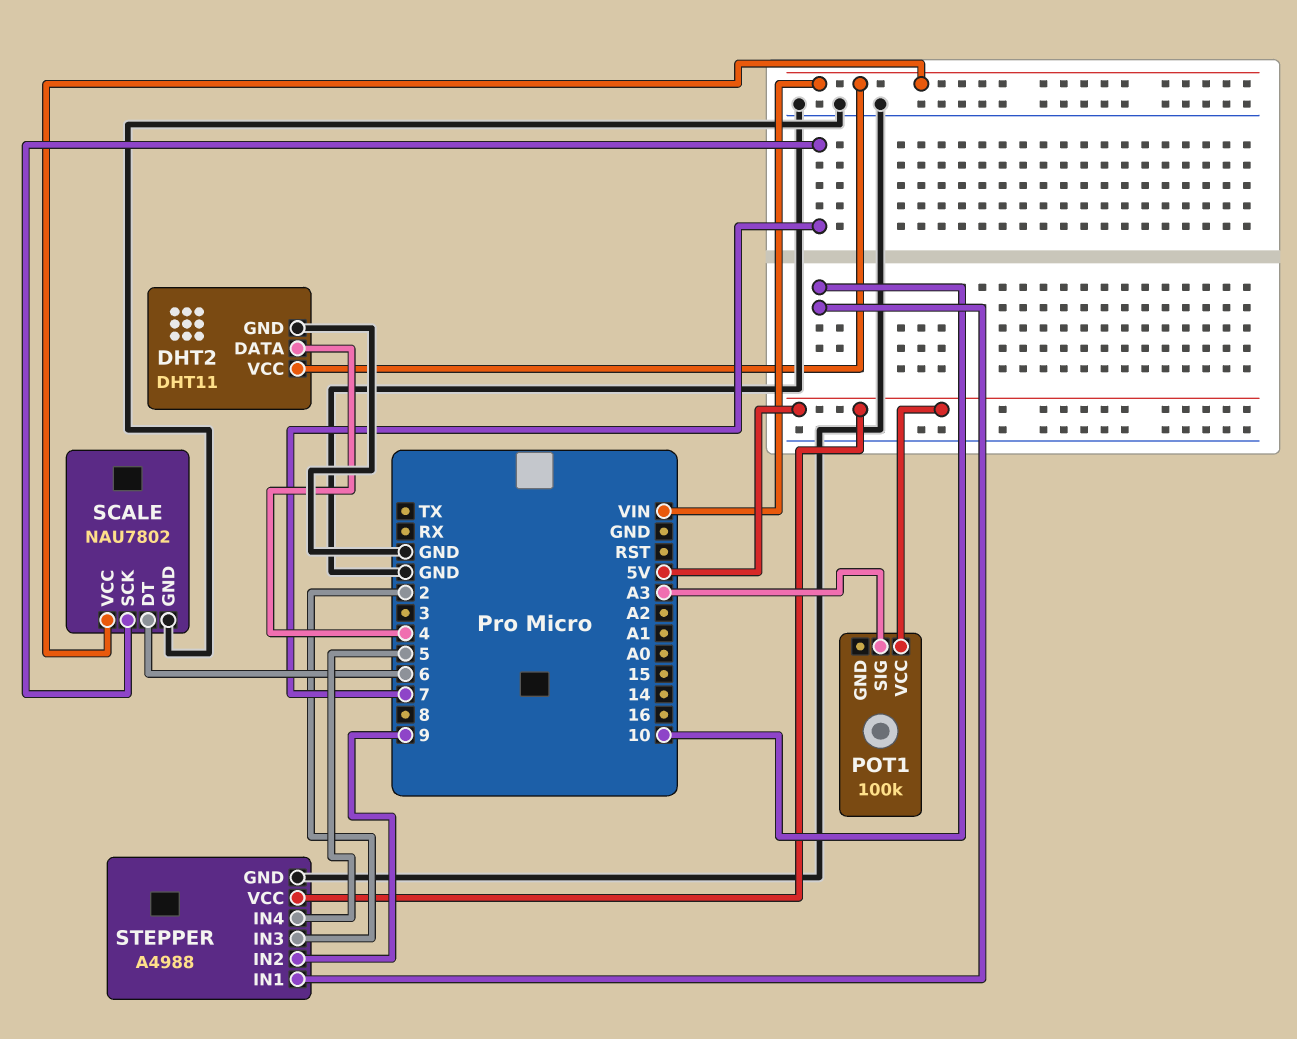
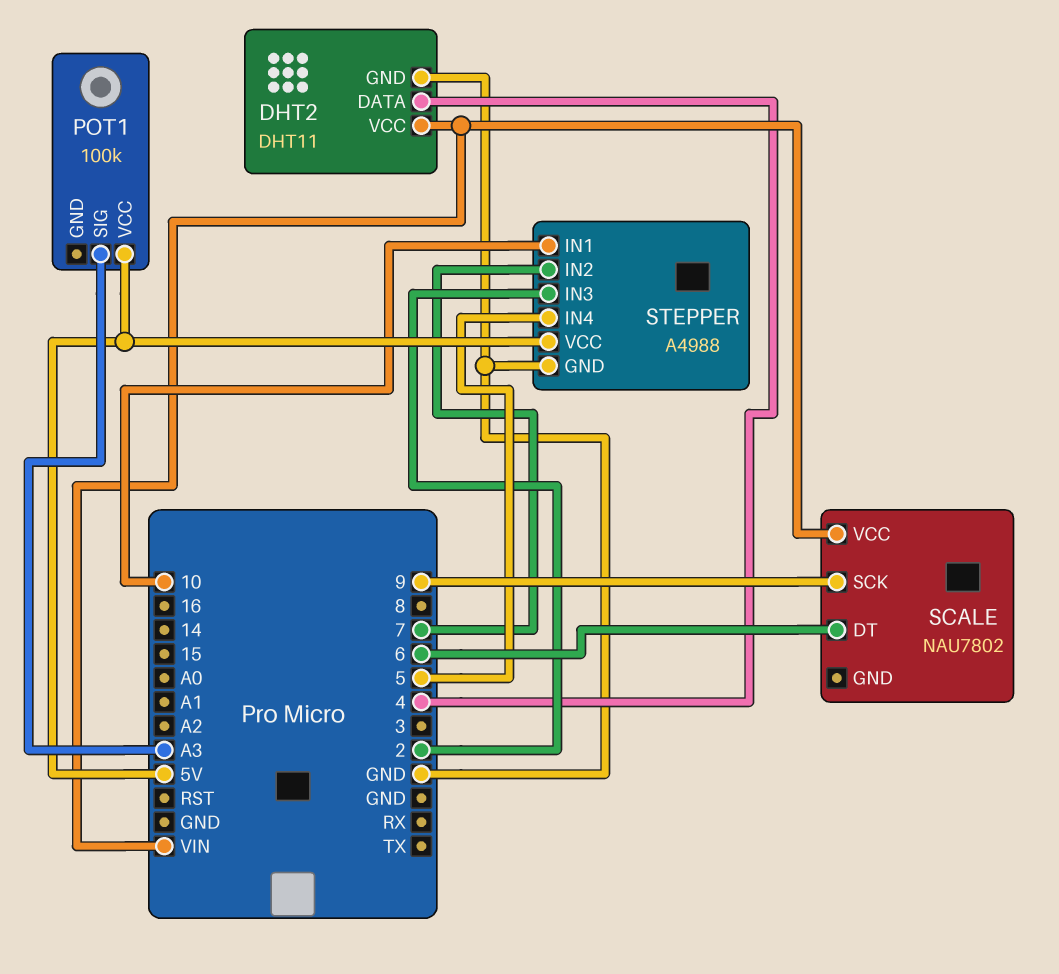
SCALE pin GND: GND -> none
SCALE pin SCK: 7 -> 9
STEPPER pin IN2: 9 -> 7

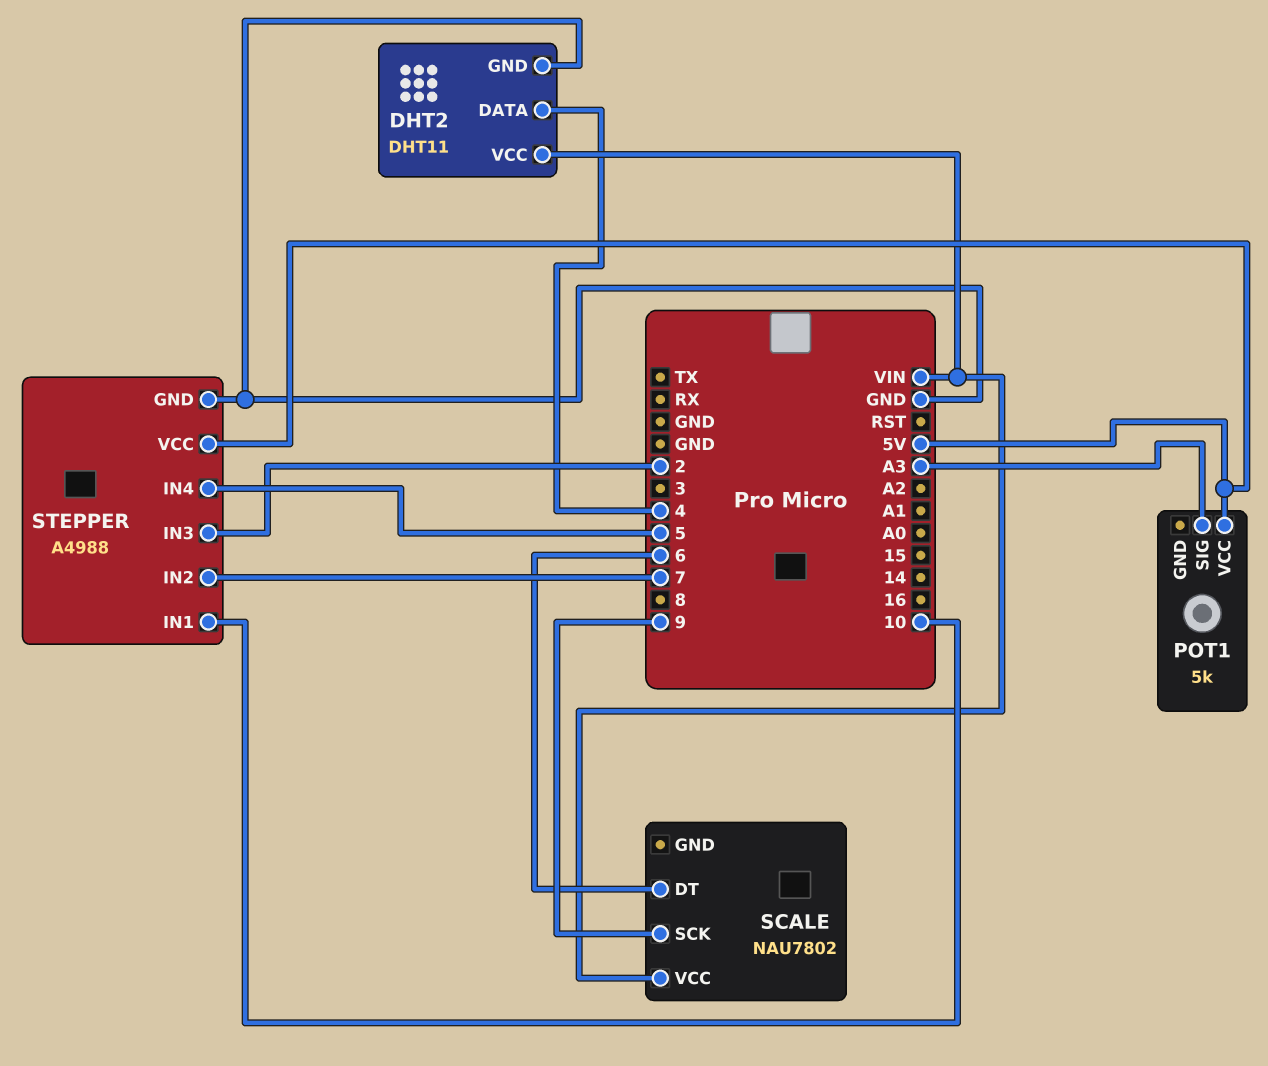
POT1: 100k -> 5k

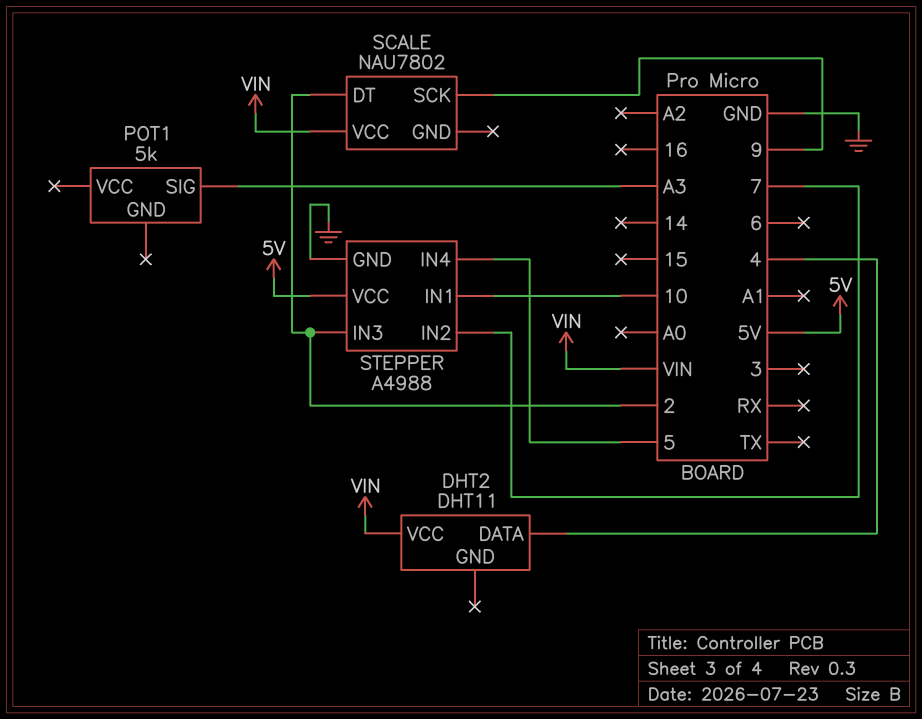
DHT2 pin GND: GND -> none
POT1 pin VCC: 5V -> none
SCALE pin DT: 6 -> 2

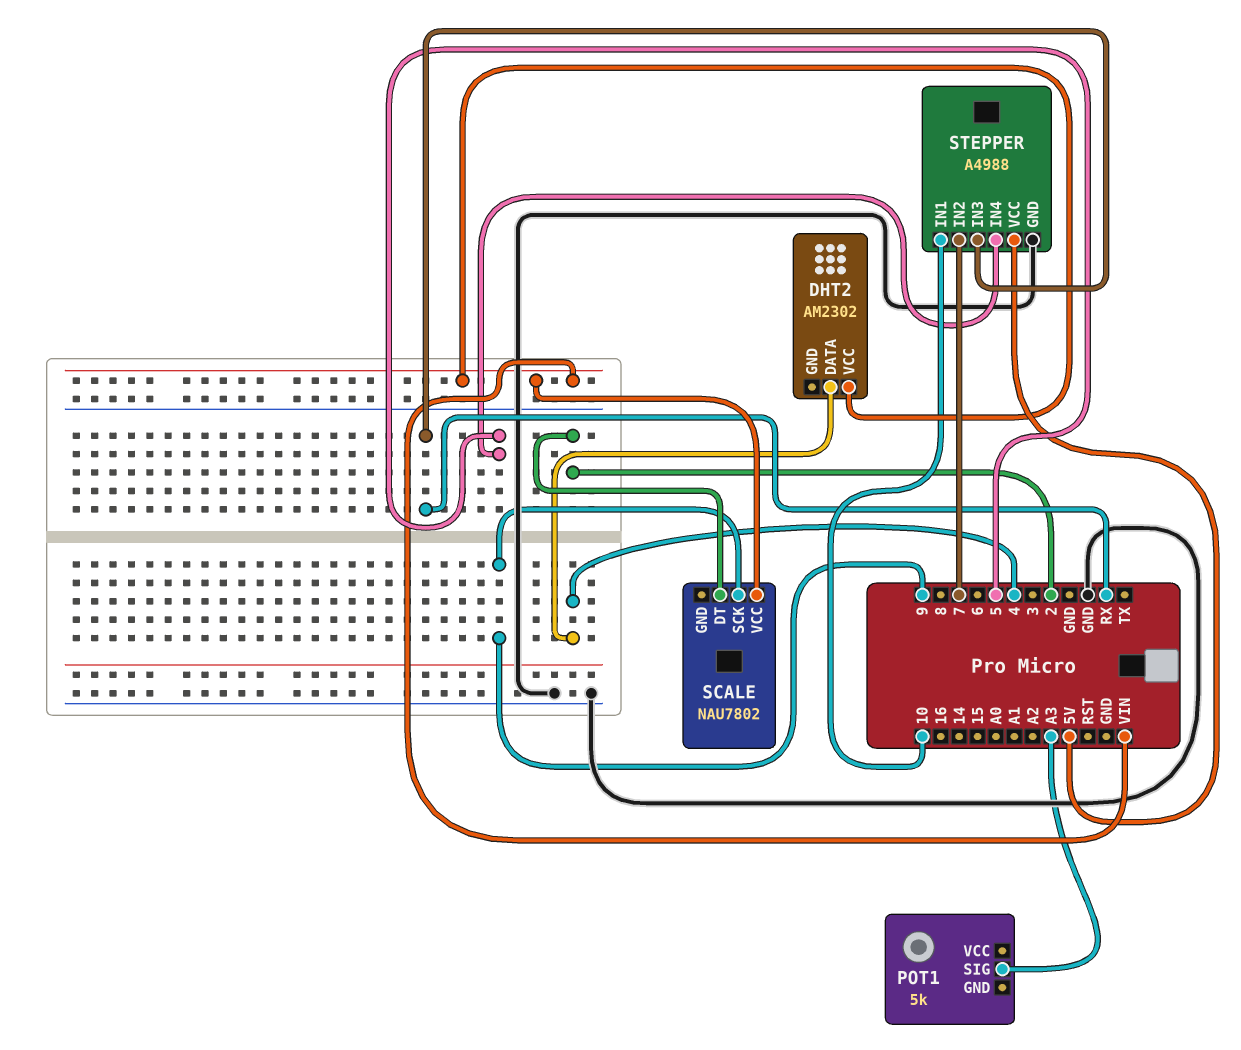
DHT2: DHT11 -> AM2302
STEPPER pin IN3: 2 -> RX

